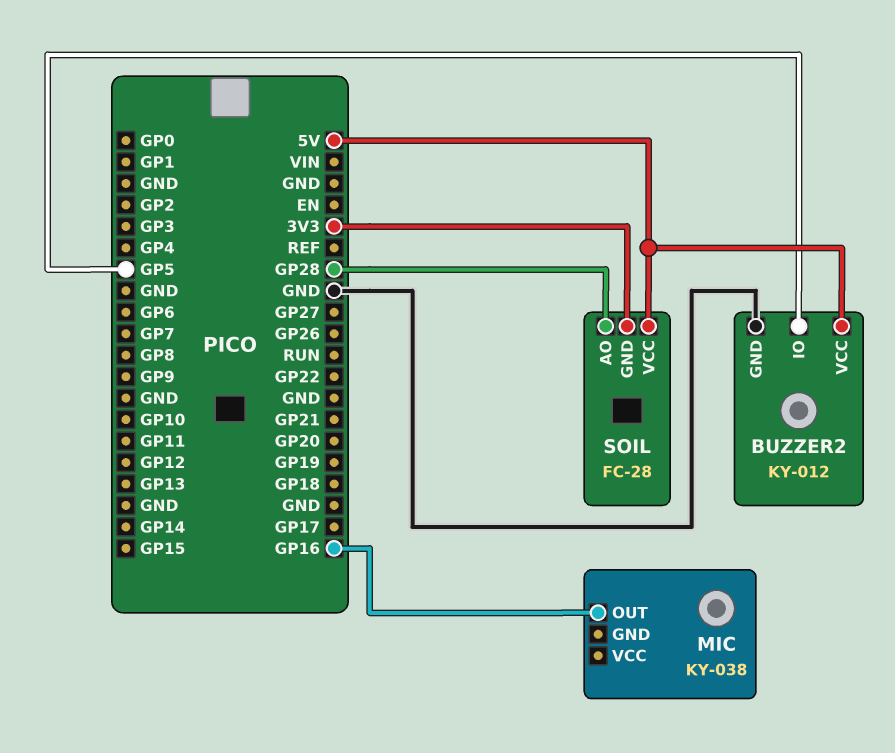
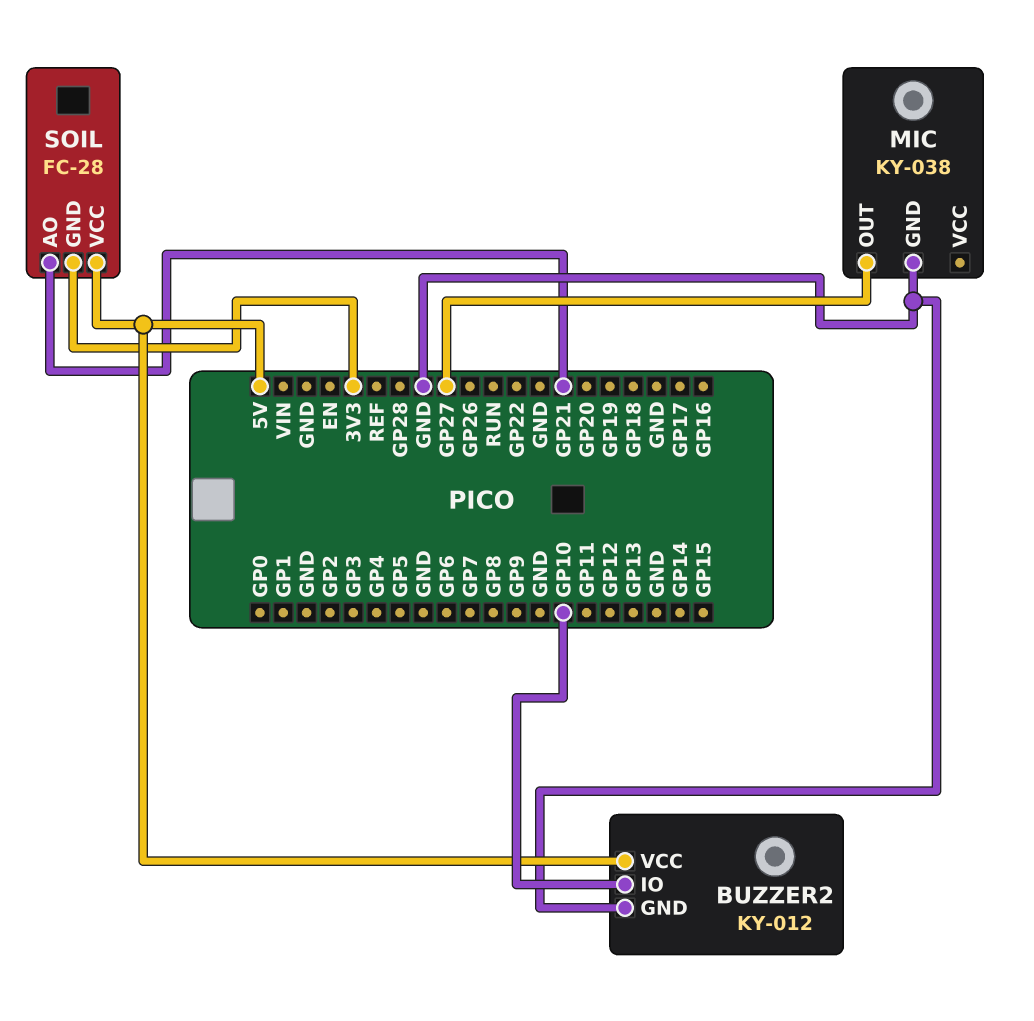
BUZZER2 pin IO: GP5 -> GP10
MIC pin GND: none -> GND
MIC pin OUT: GP16 -> GP27
SOIL pin AO: GP28 -> GP21

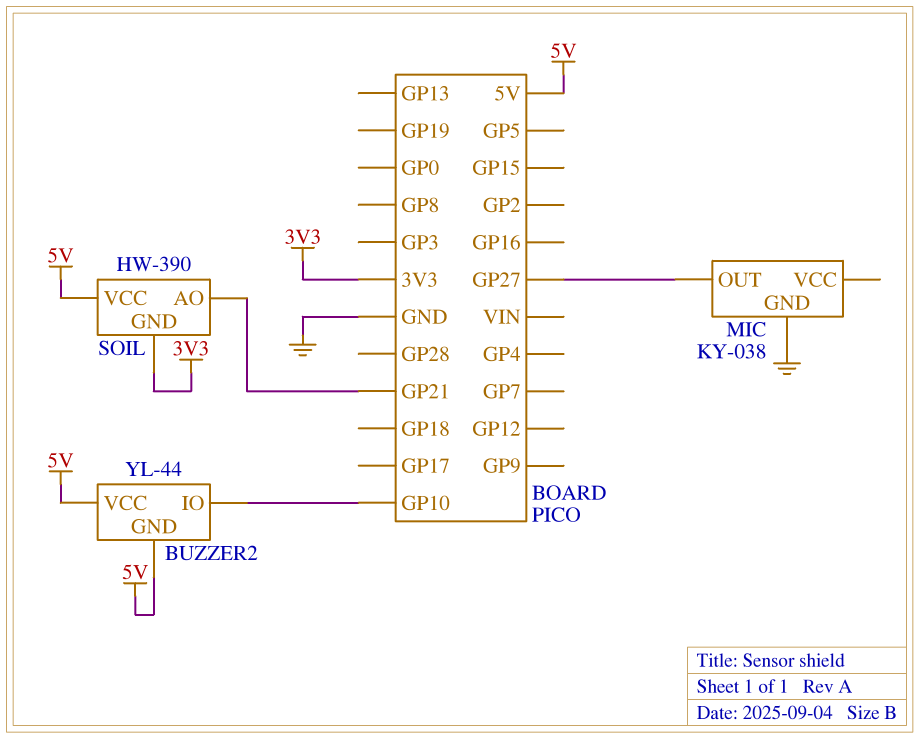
BUZZER2: KY-012 -> YL-44
BUZZER2 pin GND: GND -> 5V
SOIL: FC-28 -> HW-390

